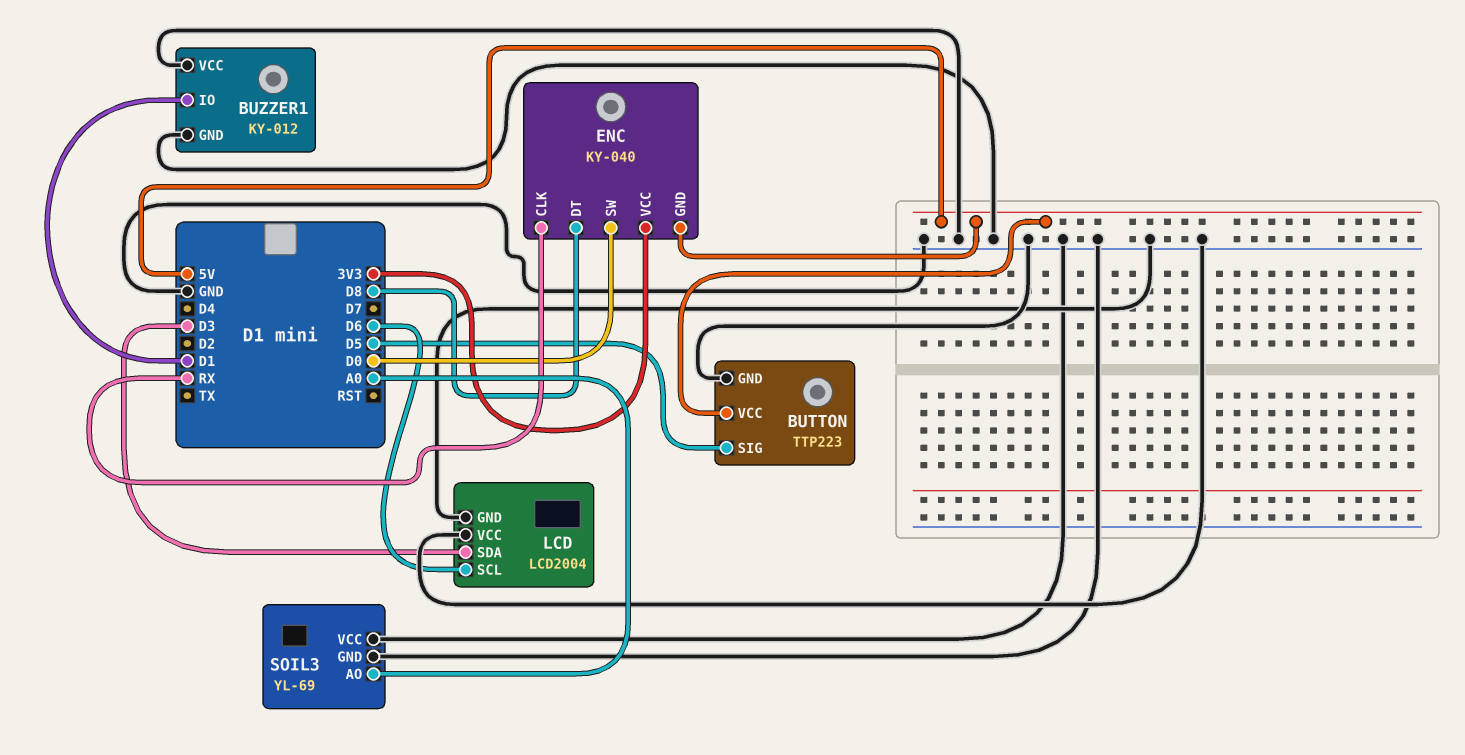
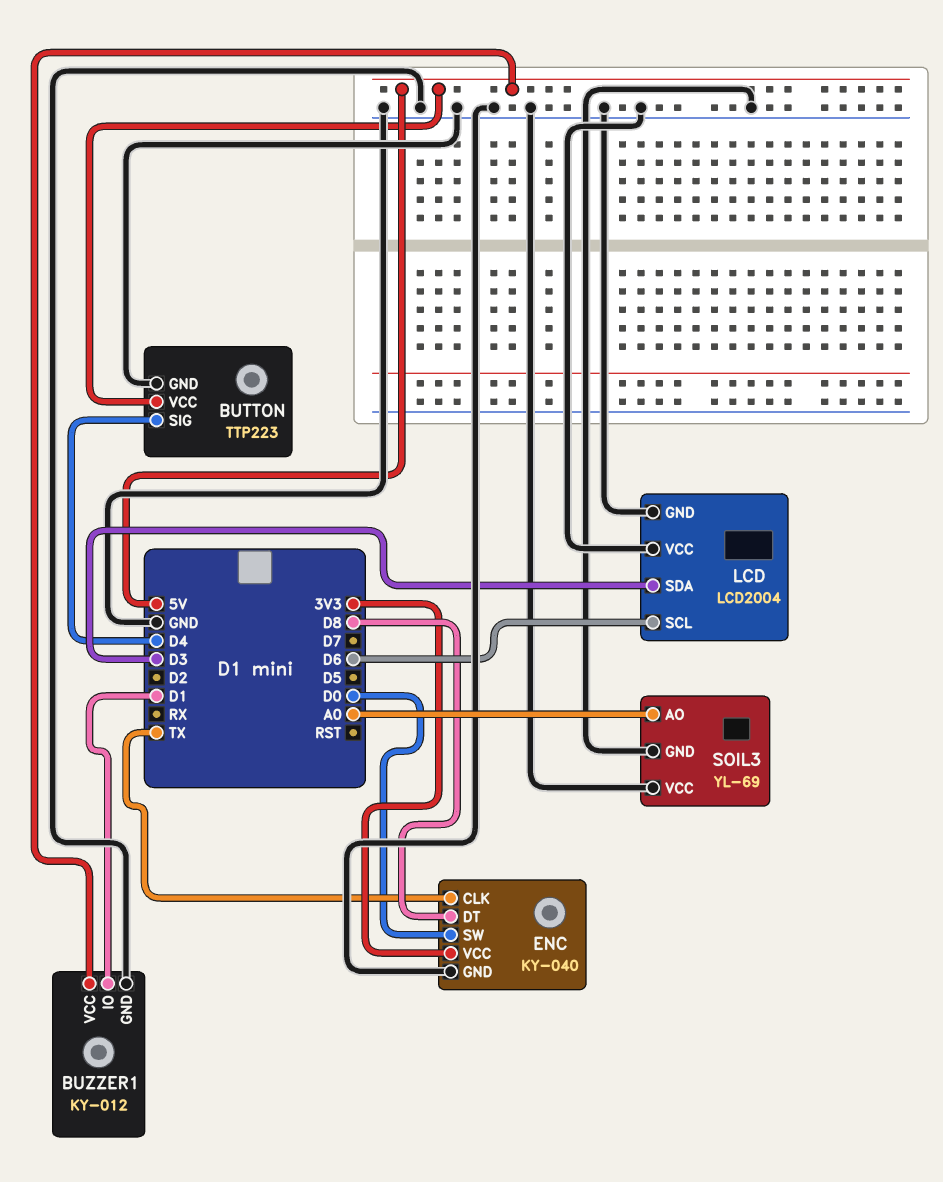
BUTTON pin SIG: D5 -> D4
BUZZER1 pin VCC: GND -> 5V
ENC pin CLK: RX -> TX
ENC pin GND: 5V -> GND

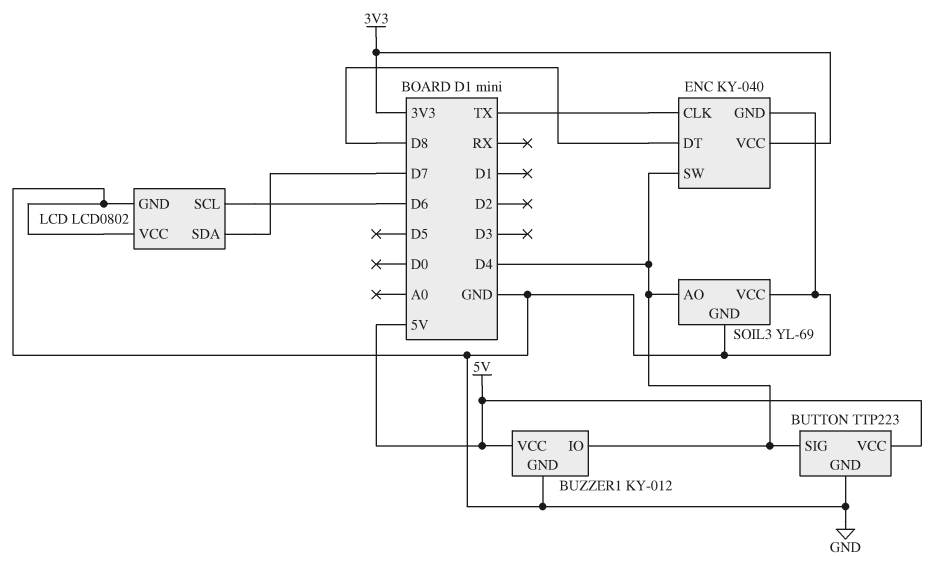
BUZZER1 pin IO: D1 -> D4
ENC pin SW: D0 -> D4
LCD: LCD2004 -> LCD0802
LCD pin SDA: D3 -> D7
SOIL3 pin AO: A0 -> D4

